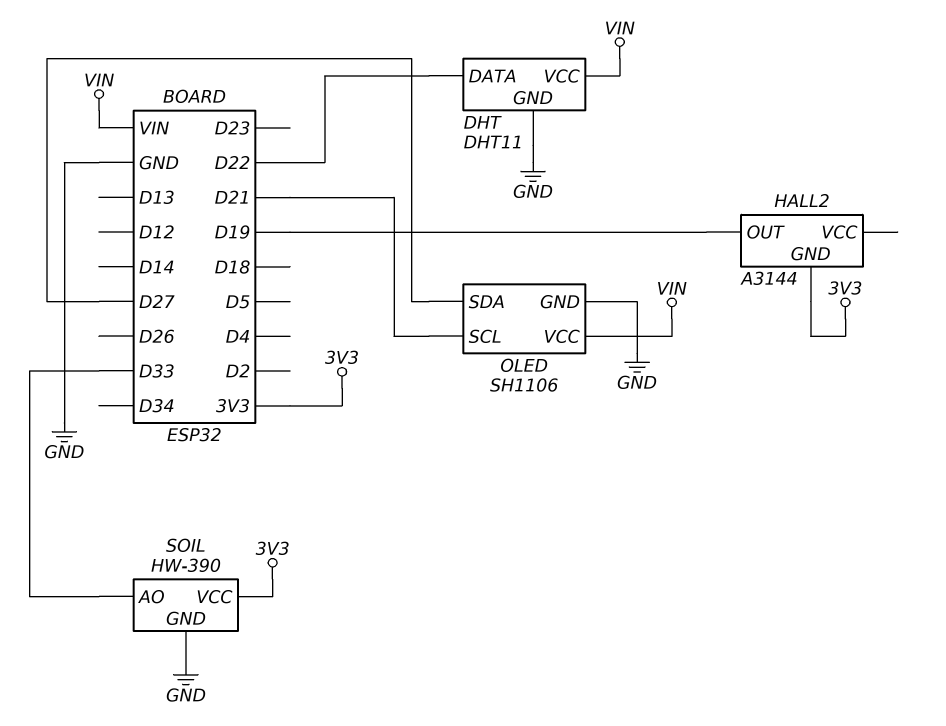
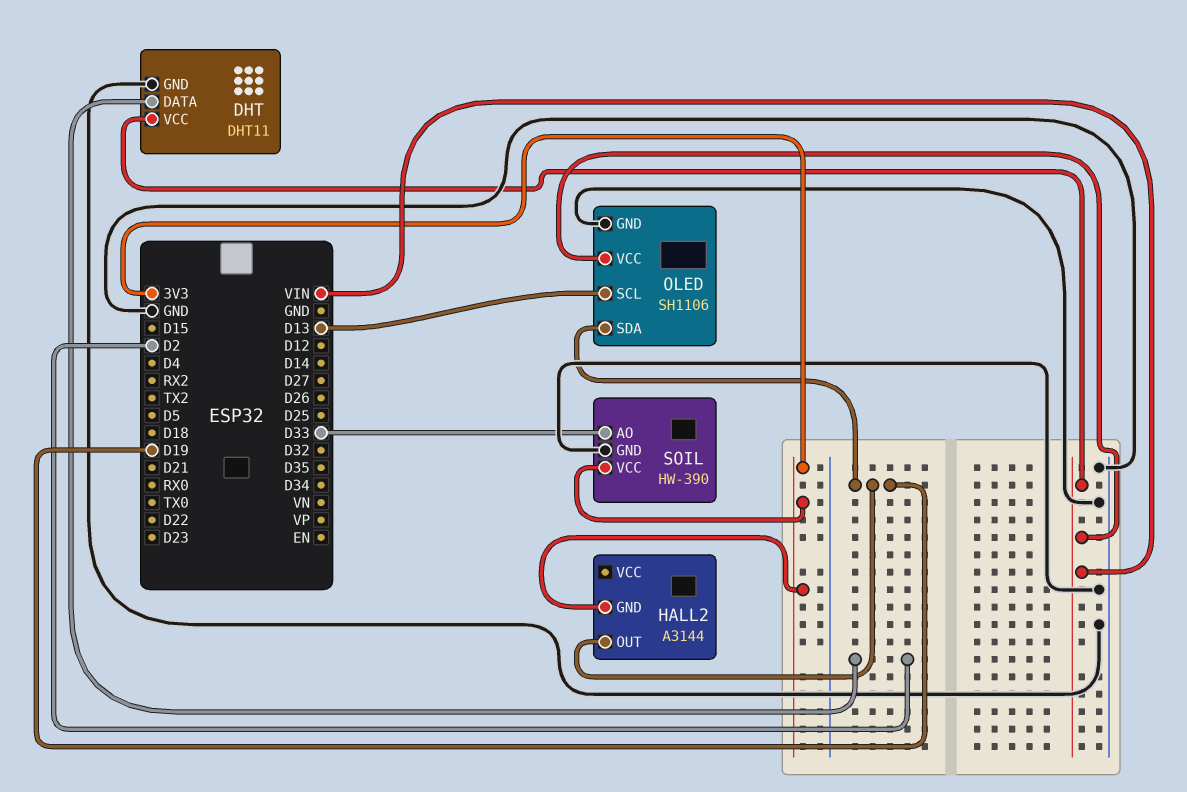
DHT pin DATA: D22 -> D2
OLED pin SCL: D21 -> D13
OLED pin SDA: D27 -> D19

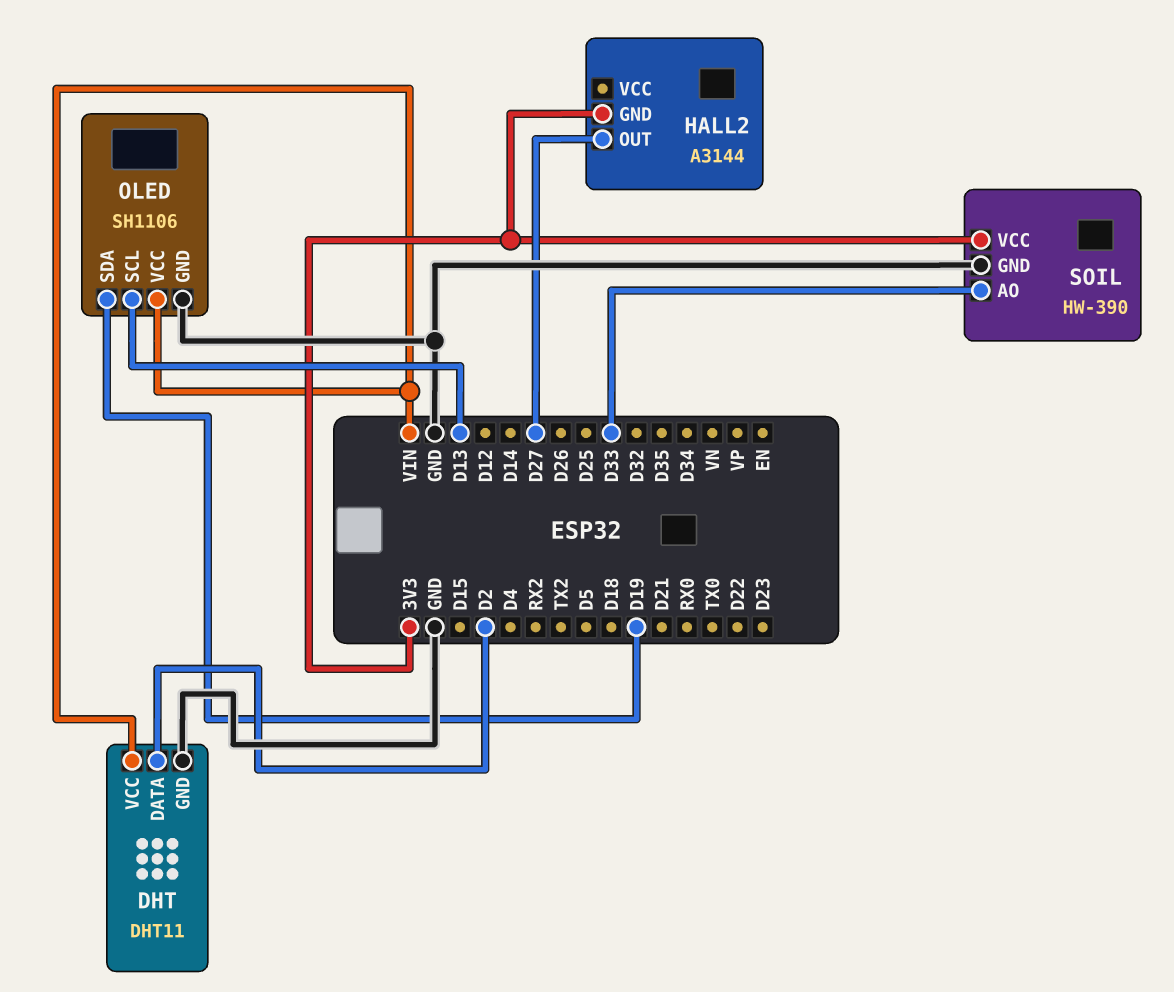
HALL2 pin OUT: D19 -> D27

